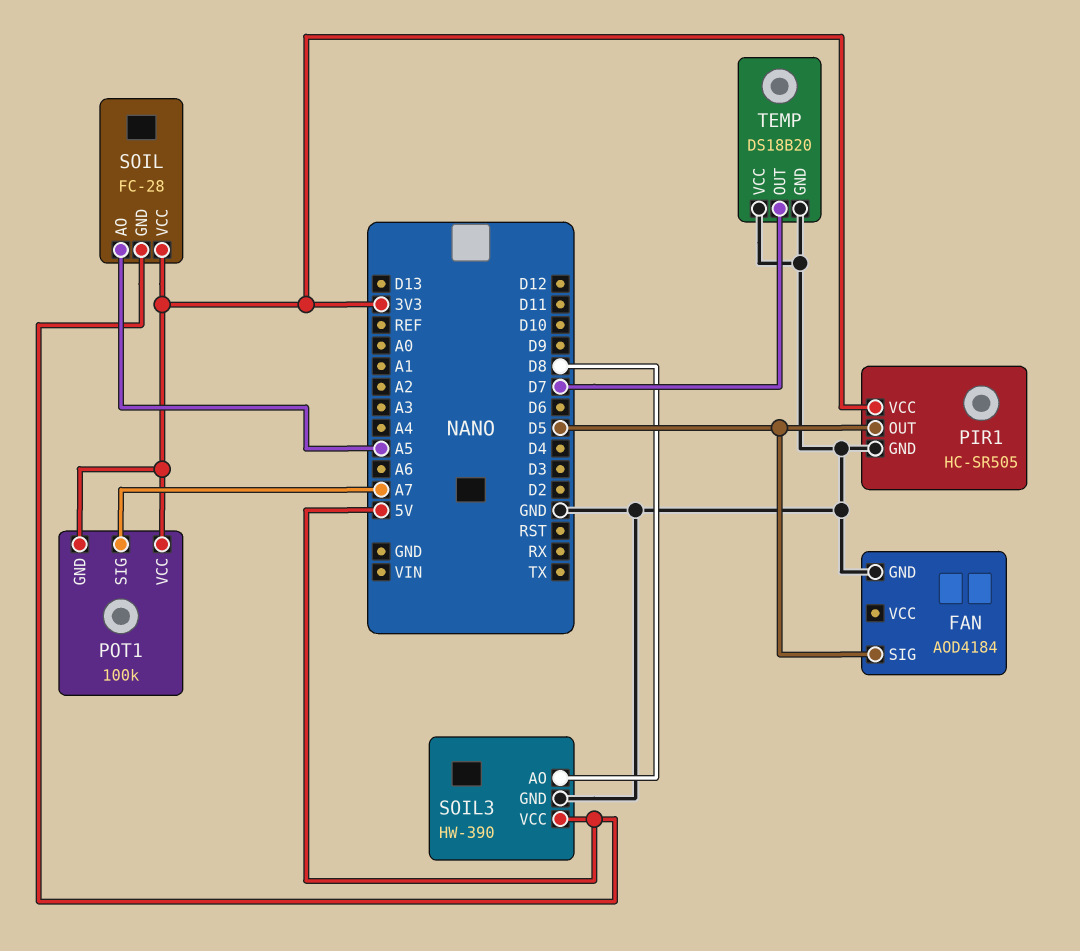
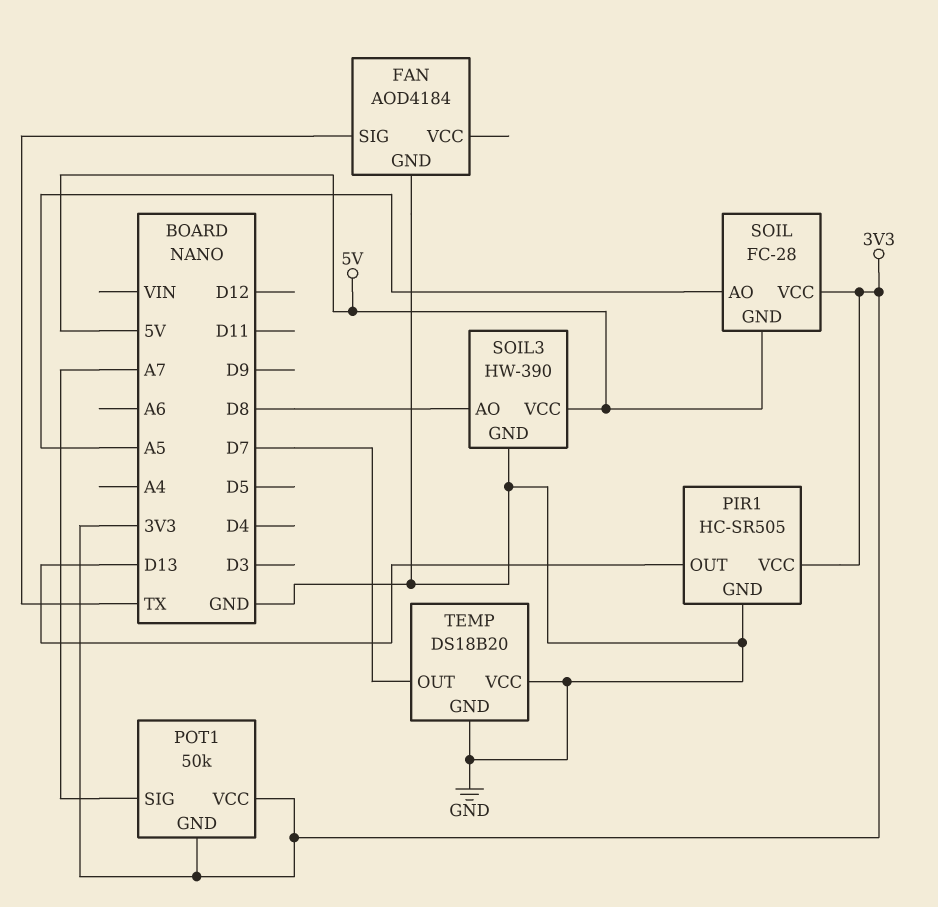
FAN pin SIG: D5 -> TX
PIR1 pin OUT: D5 -> D13
POT1: 100k -> 50k

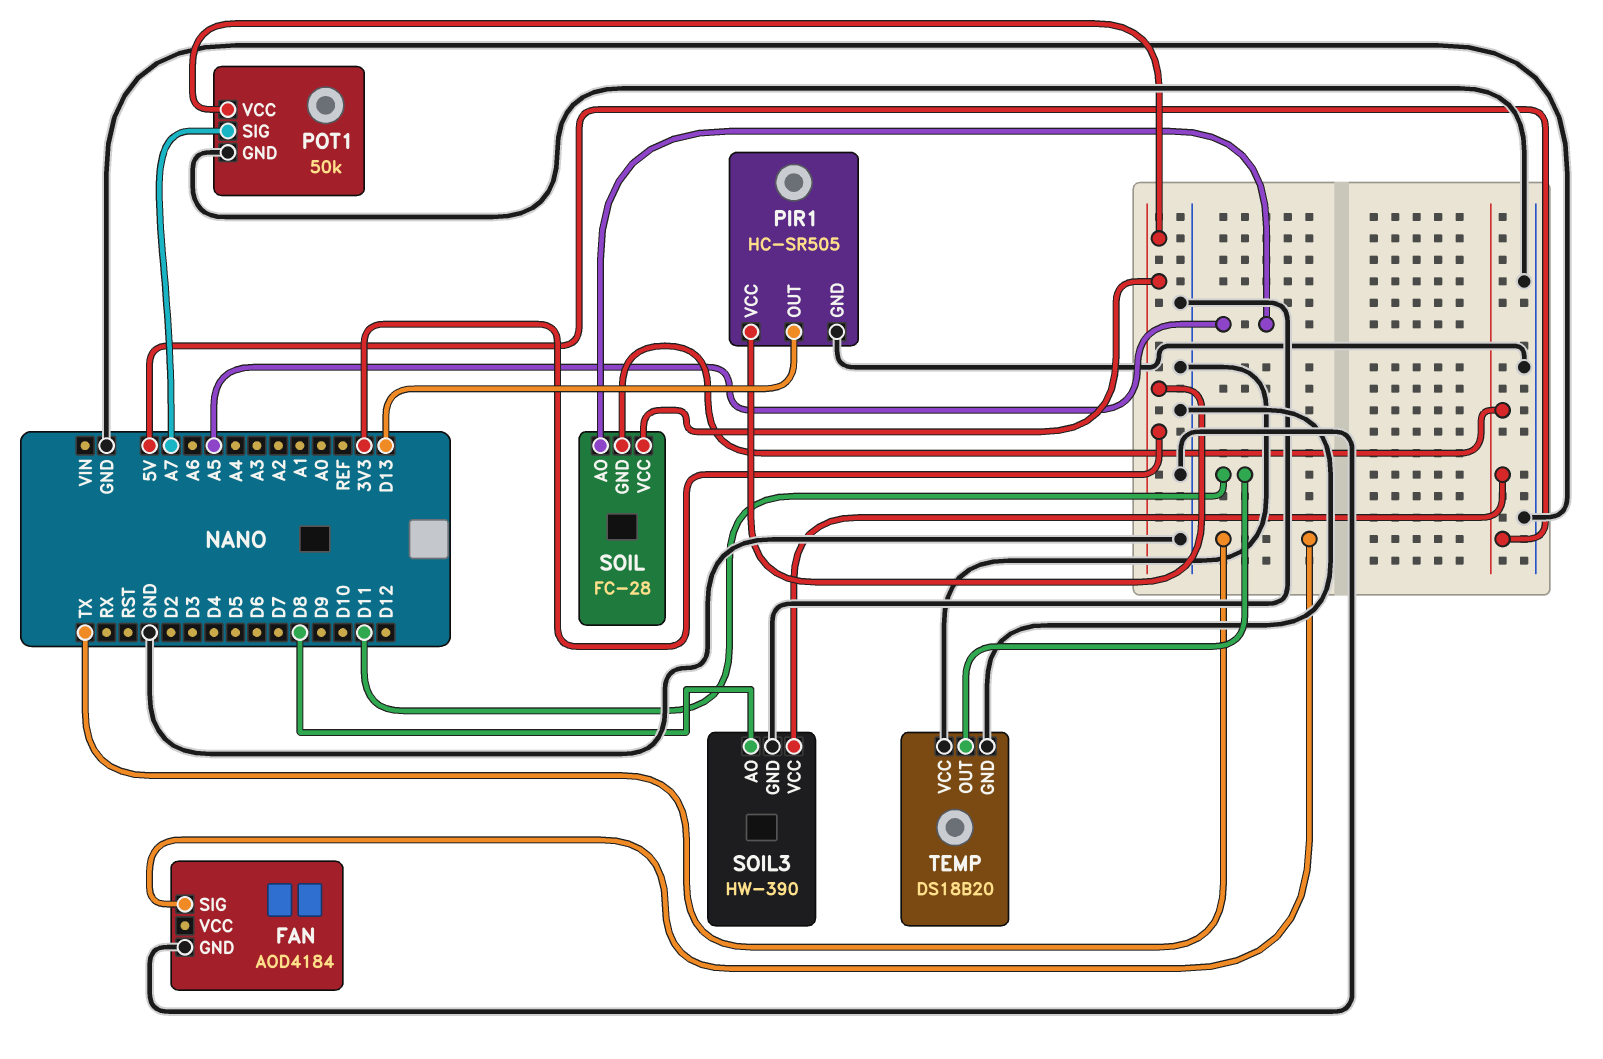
POT1 pin GND: 3V3 -> GND
TEMP pin OUT: D7 -> D11

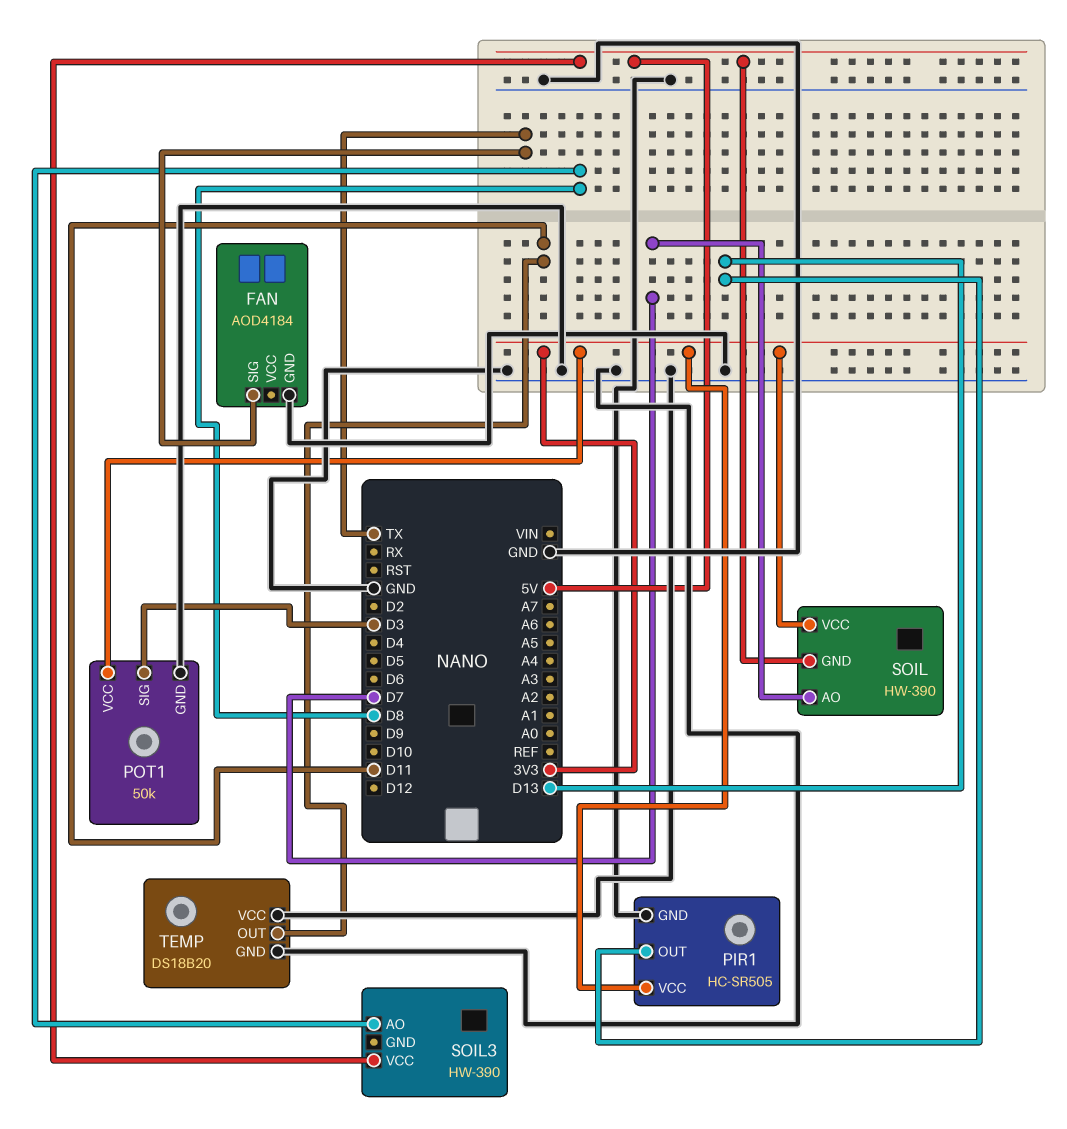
POT1 pin SIG: A7 -> D3
SOIL: FC-28 -> HW-390
SOIL pin AO: A5 -> D7
SOIL3 pin GND: GND -> none

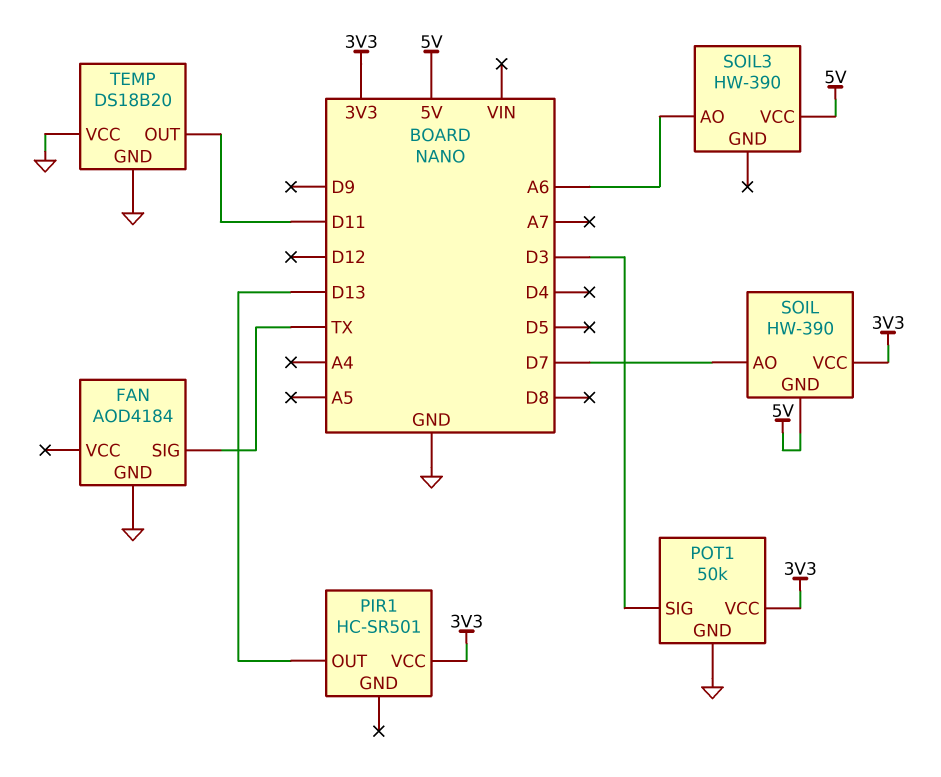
PIR1: HC-SR505 -> HC-SR501
PIR1 pin GND: GND -> none
SOIL3 pin AO: D8 -> A6

